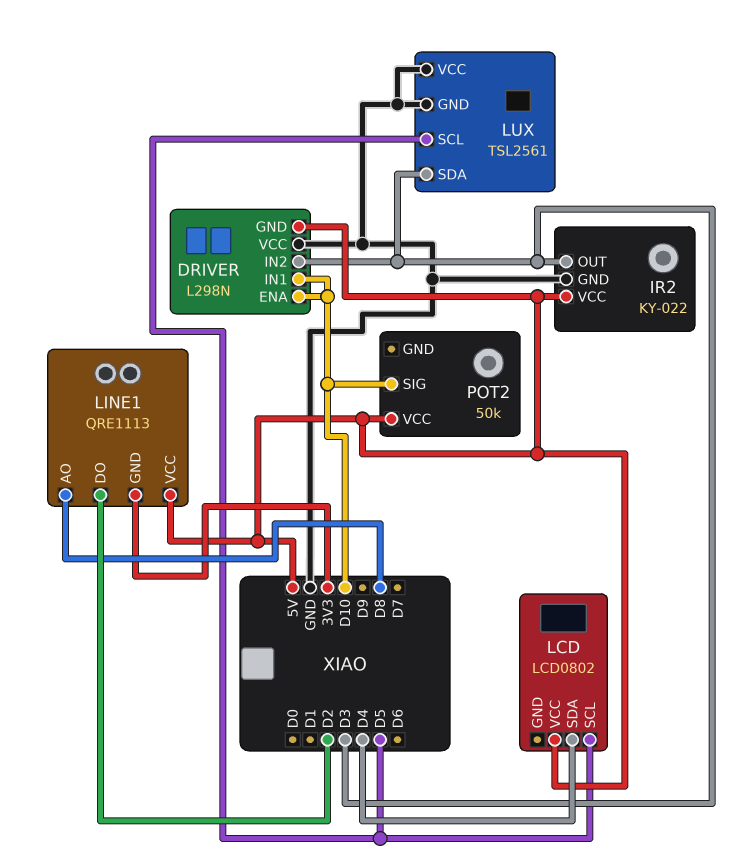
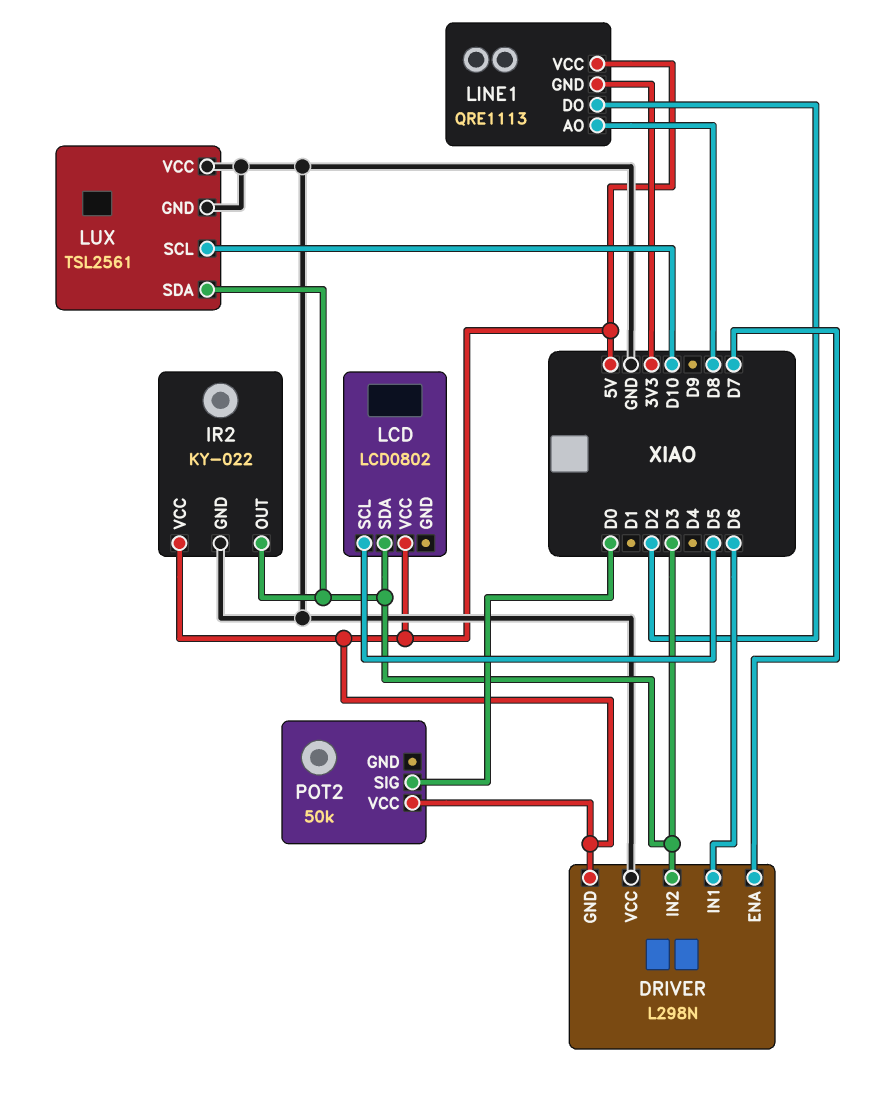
DRIVER pin ENA: D10 -> D7
DRIVER pin IN1: D10 -> D6
LCD pin SDA: D4 -> D3
LUX pin SCL: D5 -> D10
POT2 pin SIG: D10 -> D0

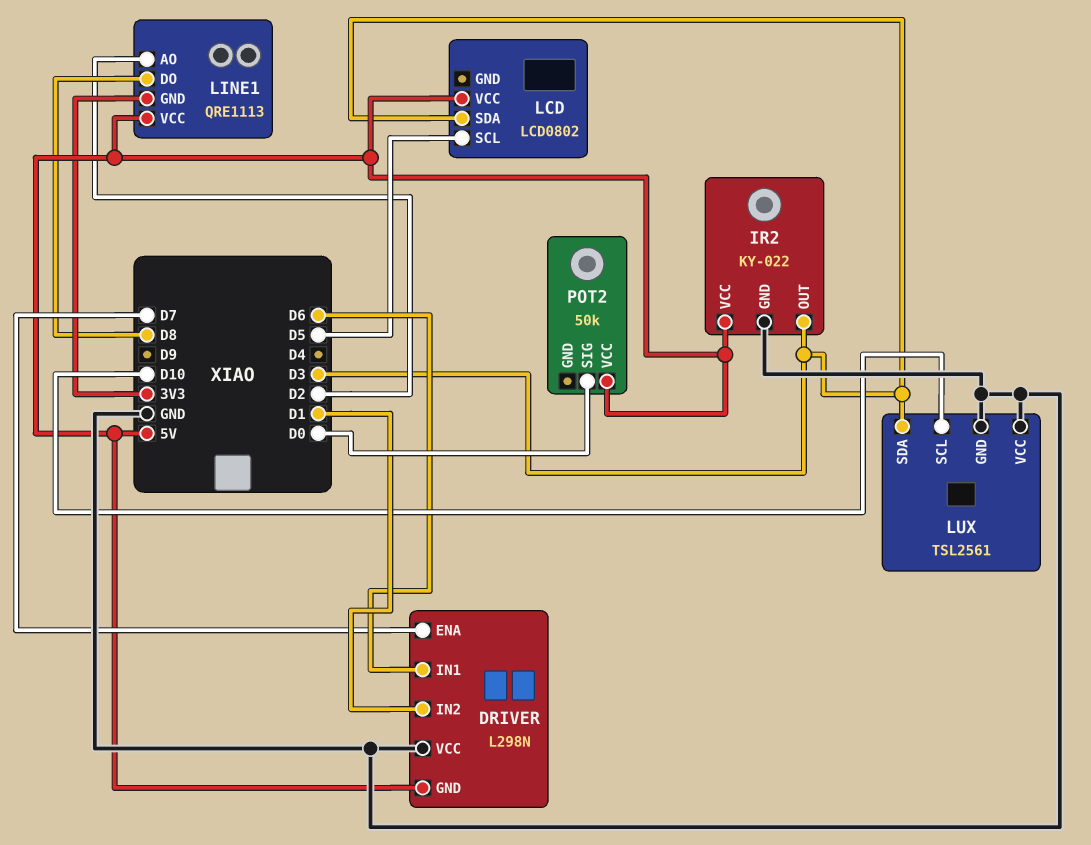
DRIVER pin IN2: D3 -> D1
LINE1 pin AO: D8 -> D2
LINE1 pin DO: D2 -> D8

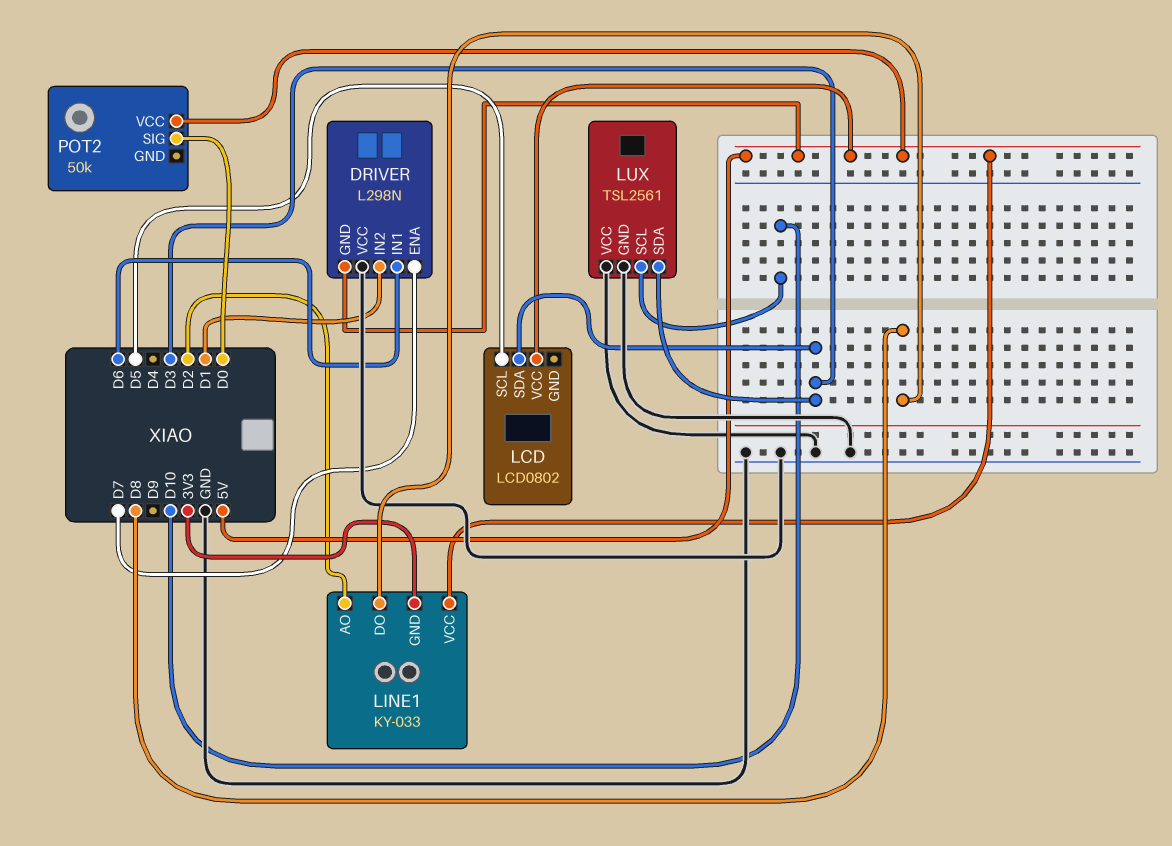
IR2: KY-022 -> none
IR2 pin GND: GND -> none
IR2 pin OUT: D3 -> none
IR2 pin VCC: 5V -> none
LINE1: QRE1113 -> KY-033

